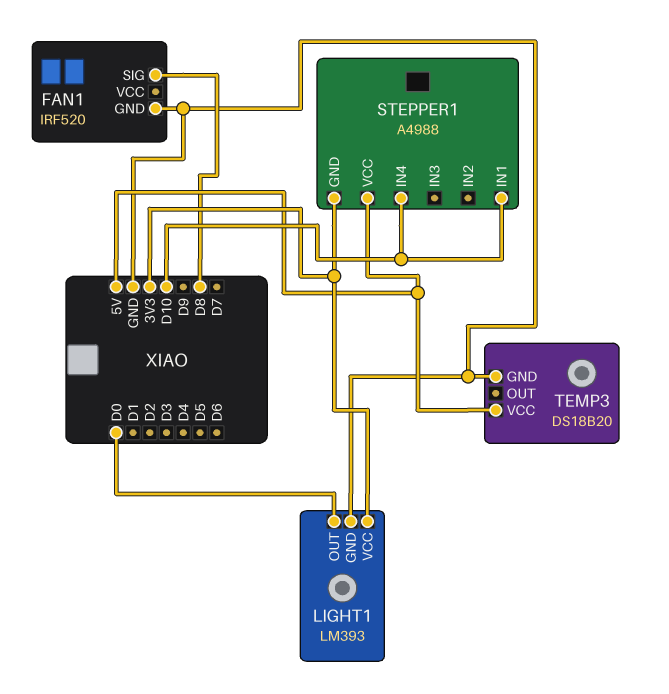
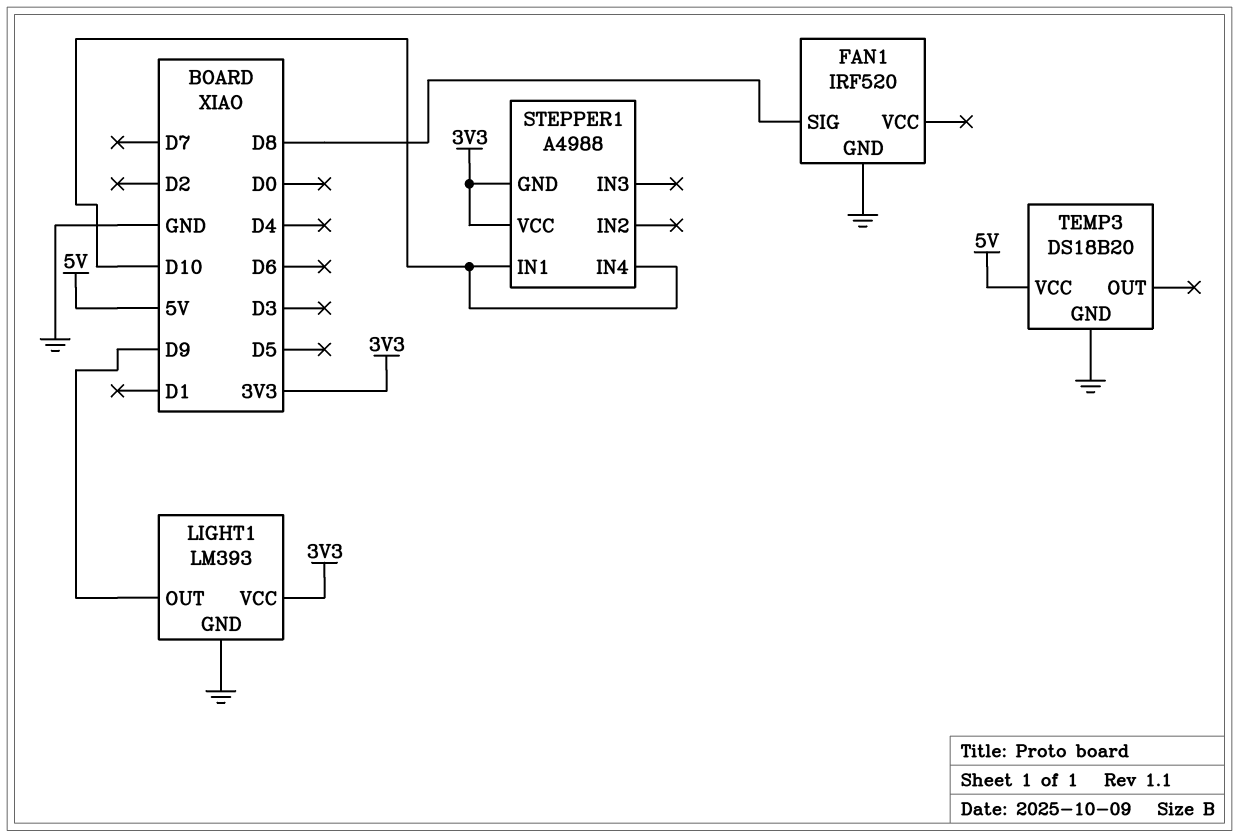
LIGHT1 pin OUT: D0 -> D9
STEPPER1 pin VCC: 5V -> 3V3

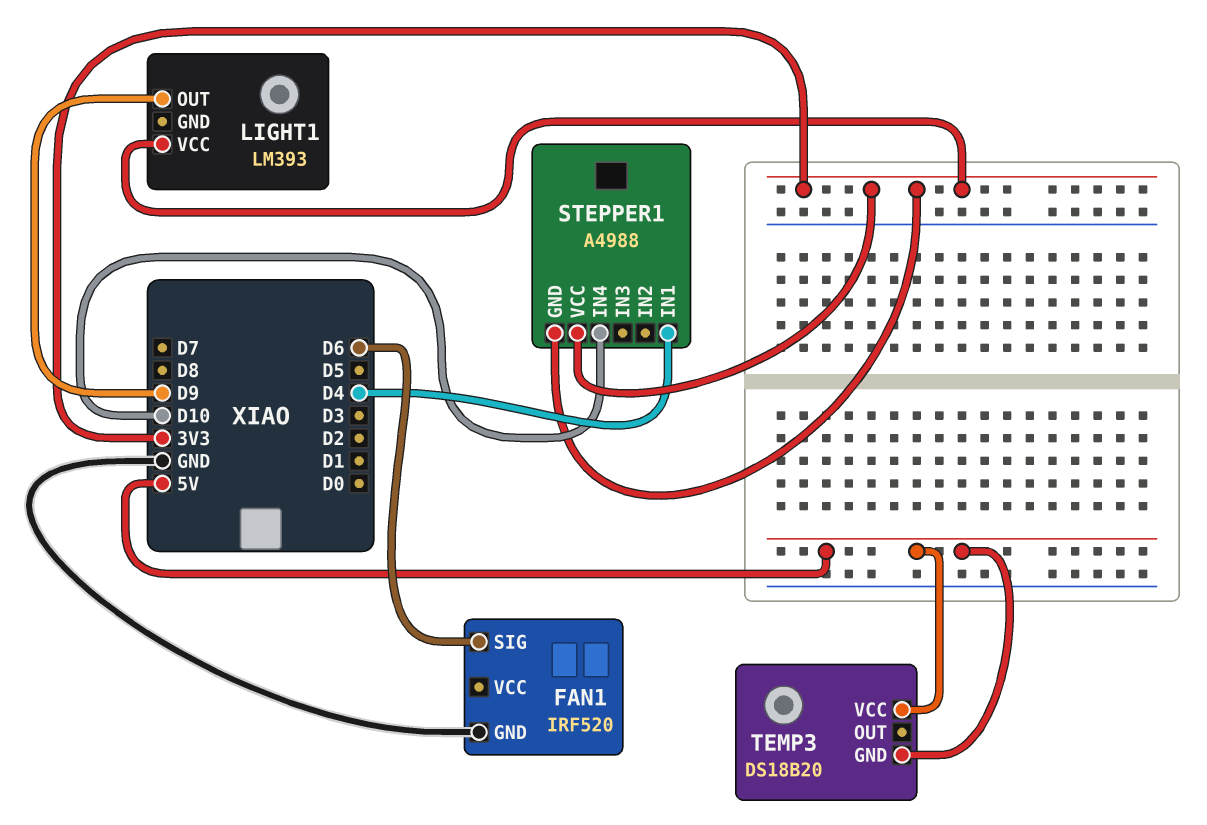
FAN1 pin SIG: D8 -> D6
LIGHT1 pin GND: GND -> none
STEPPER1 pin IN1: D10 -> D4
TEMP3 pin GND: GND -> 5V

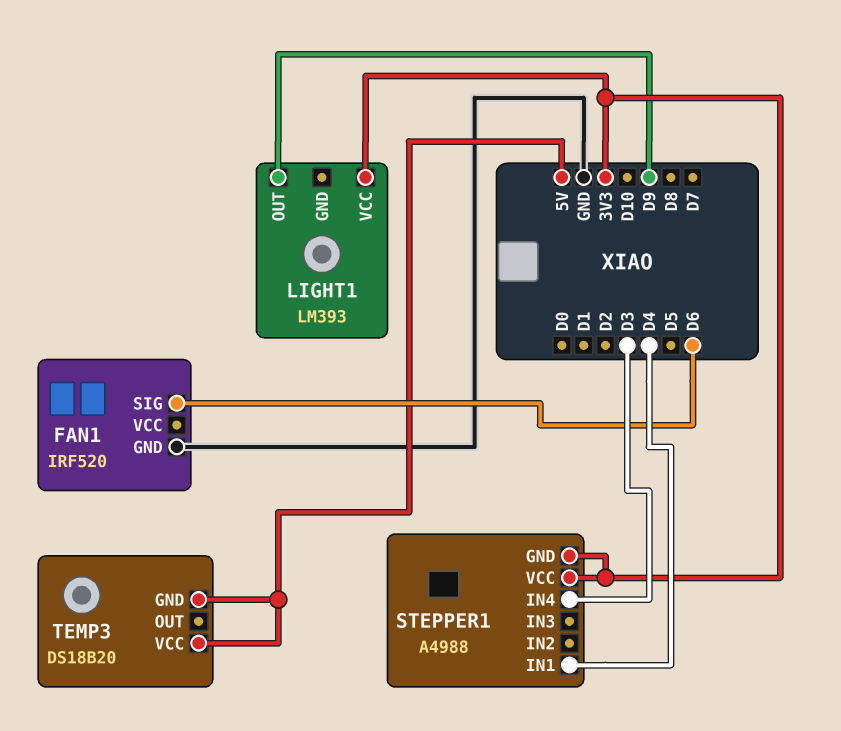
STEPPER1 pin IN4: D10 -> D3

